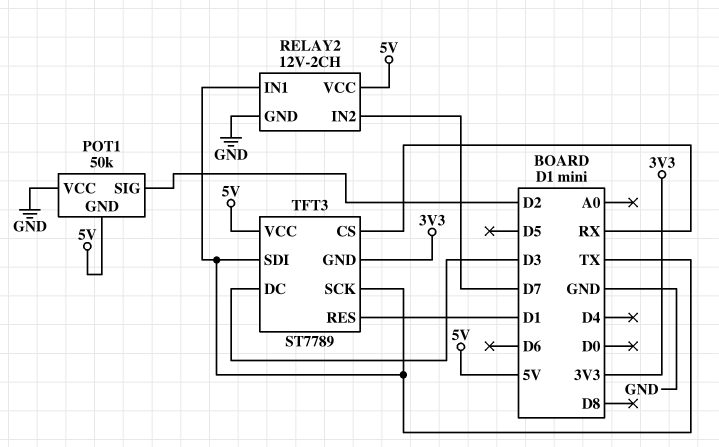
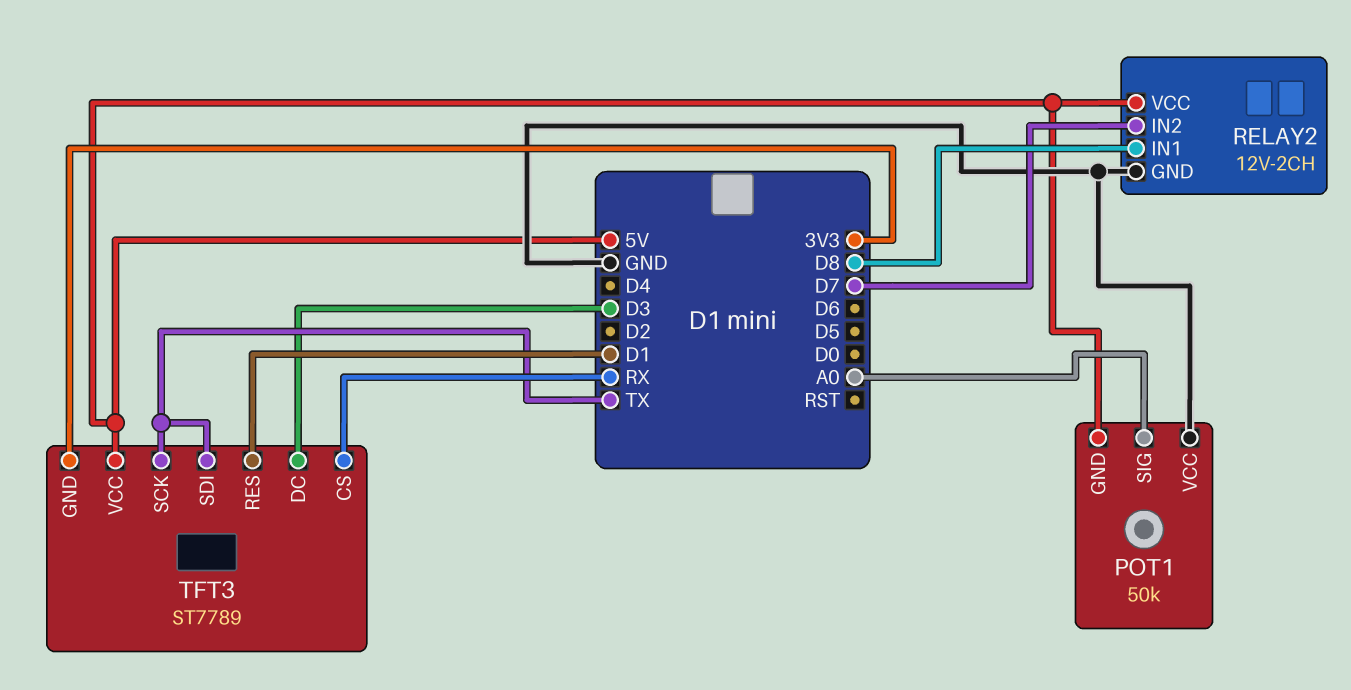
POT1 pin SIG: D2 -> A0
RELAY2 pin IN1: TX -> D8

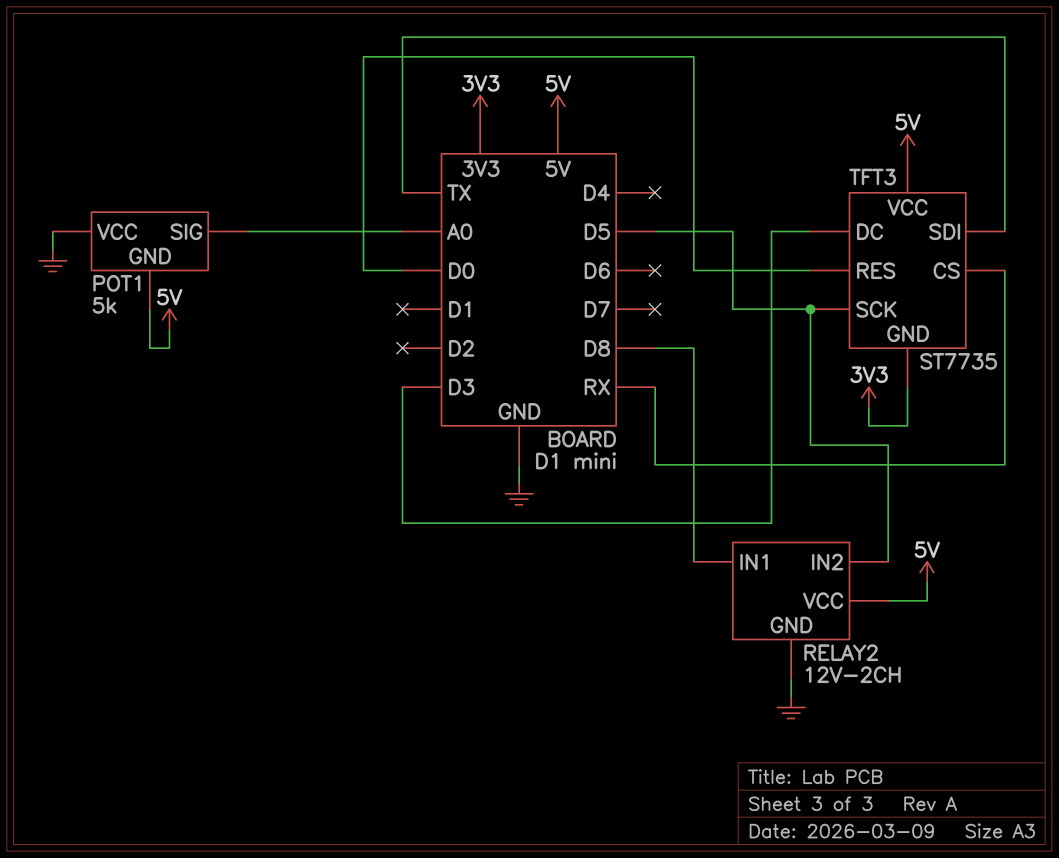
POT1: 50k -> 5k
RELAY2 pin IN2: D7 -> D5
TFT3: ST7789 -> ST7735
TFT3 pin RES: D1 -> D0
TFT3 pin SCK: TX -> D5

